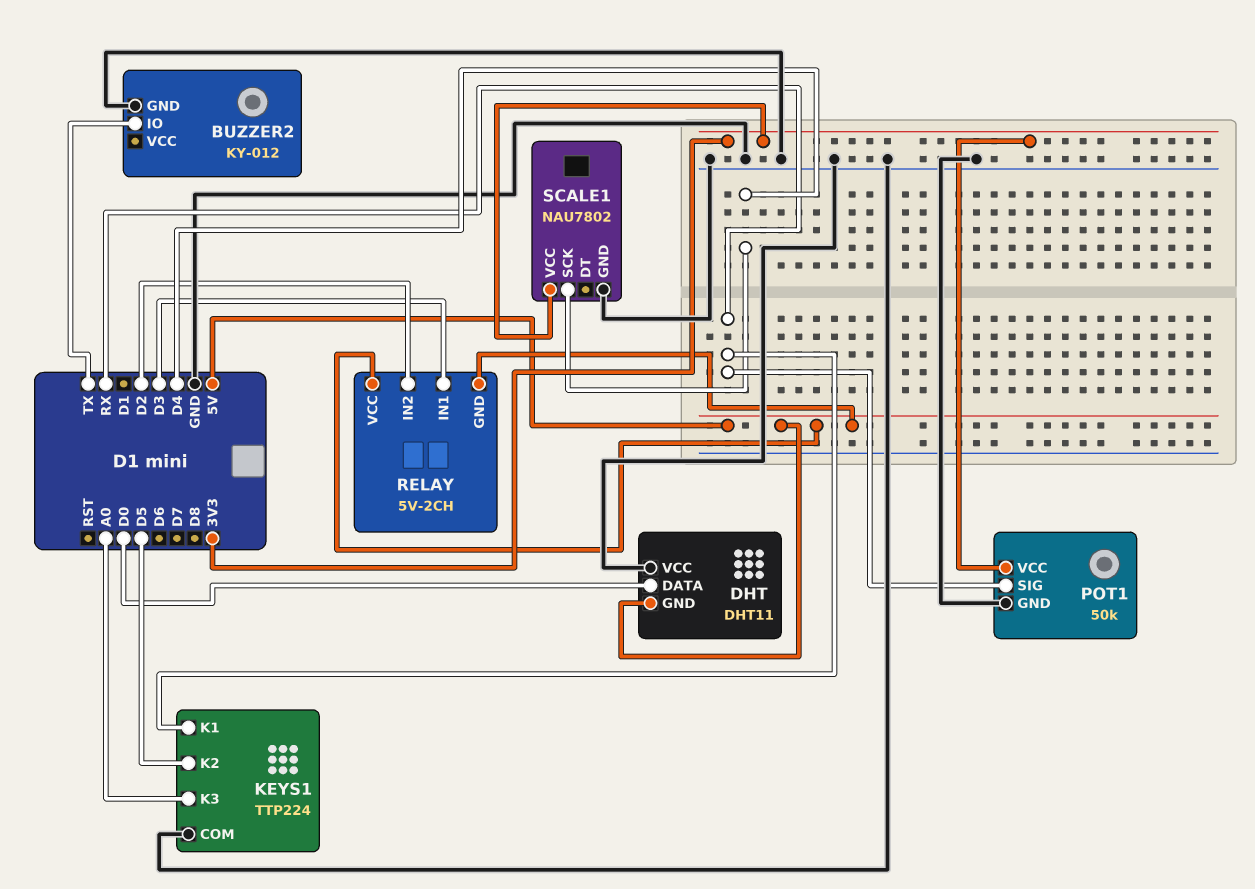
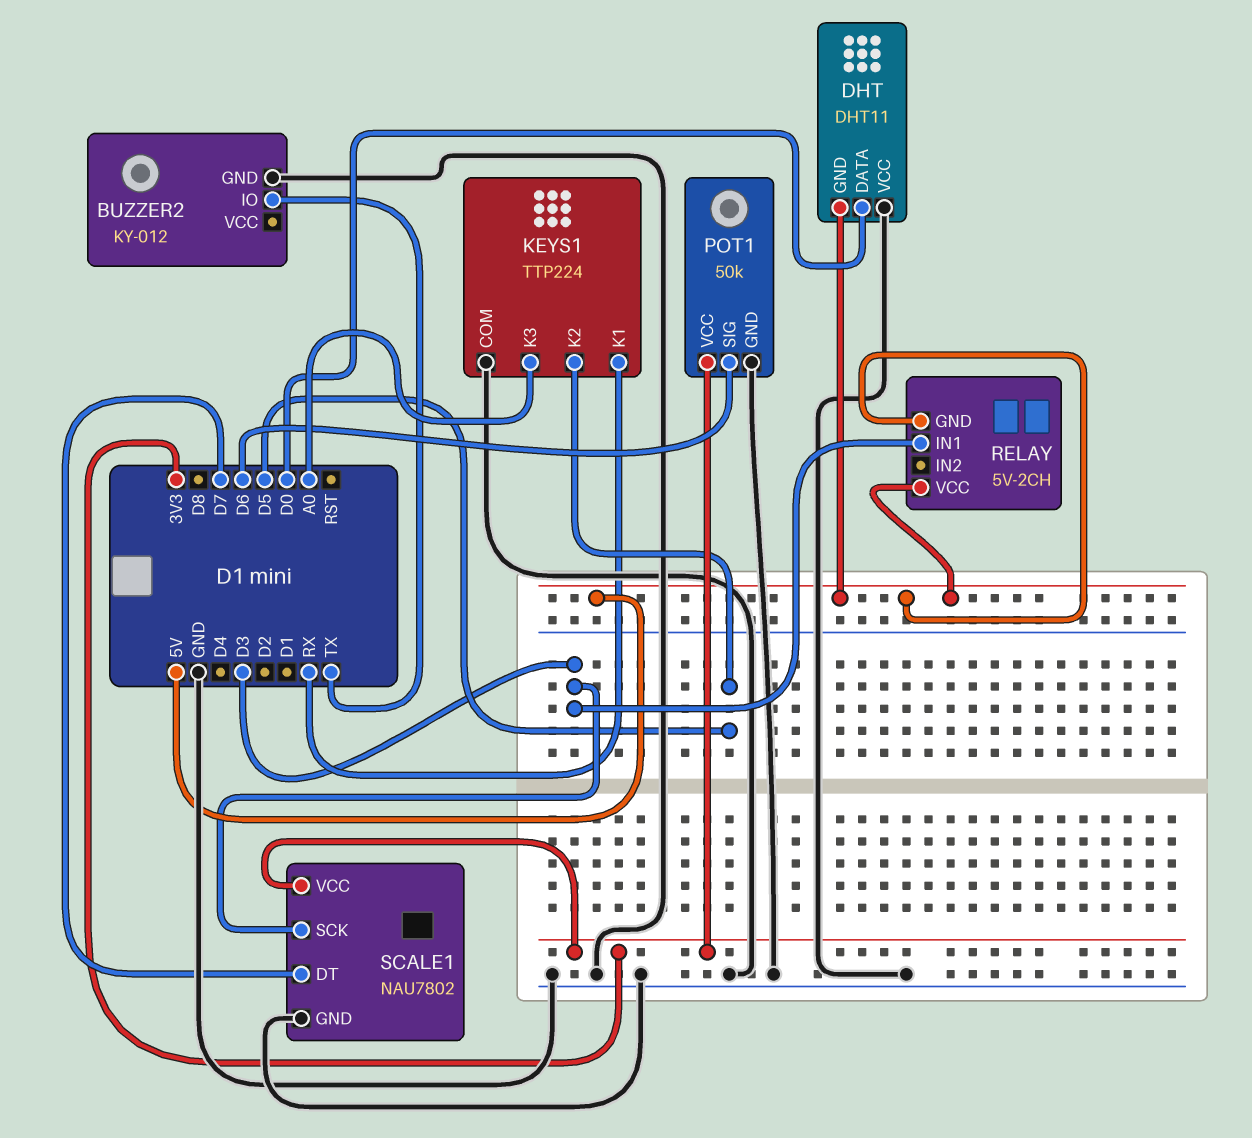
POT1 pin SIG: RX -> D6
RELAY pin IN2: D2 -> none
SCALE1 pin DT: none -> D7
SCALE1 pin SCK: D4 -> D3

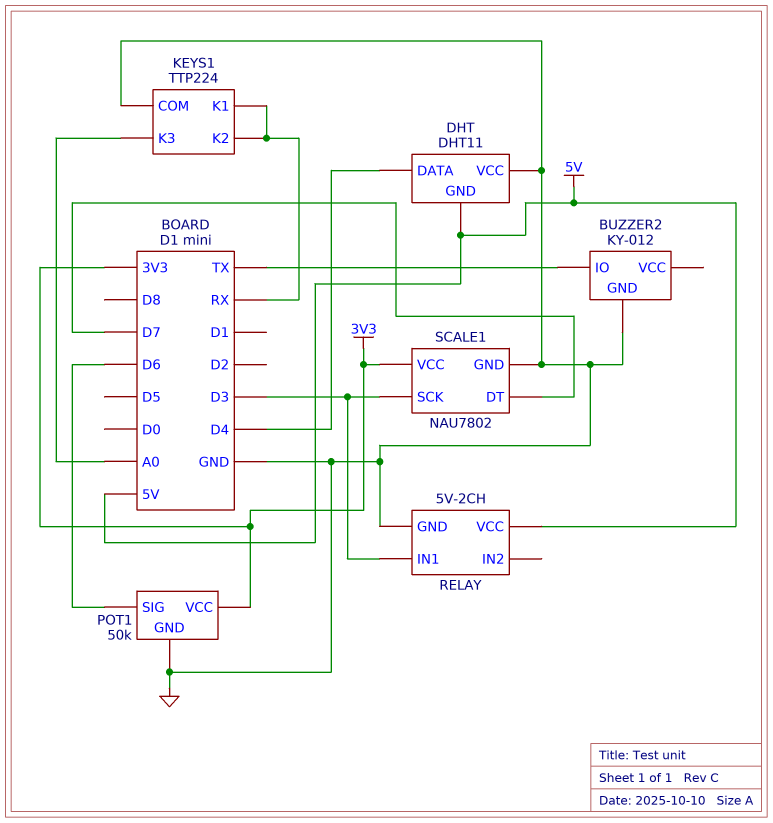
DHT pin DATA: D0 -> D4
KEYS1 pin K2: D5 -> RX
RELAY pin GND: 5V -> GND

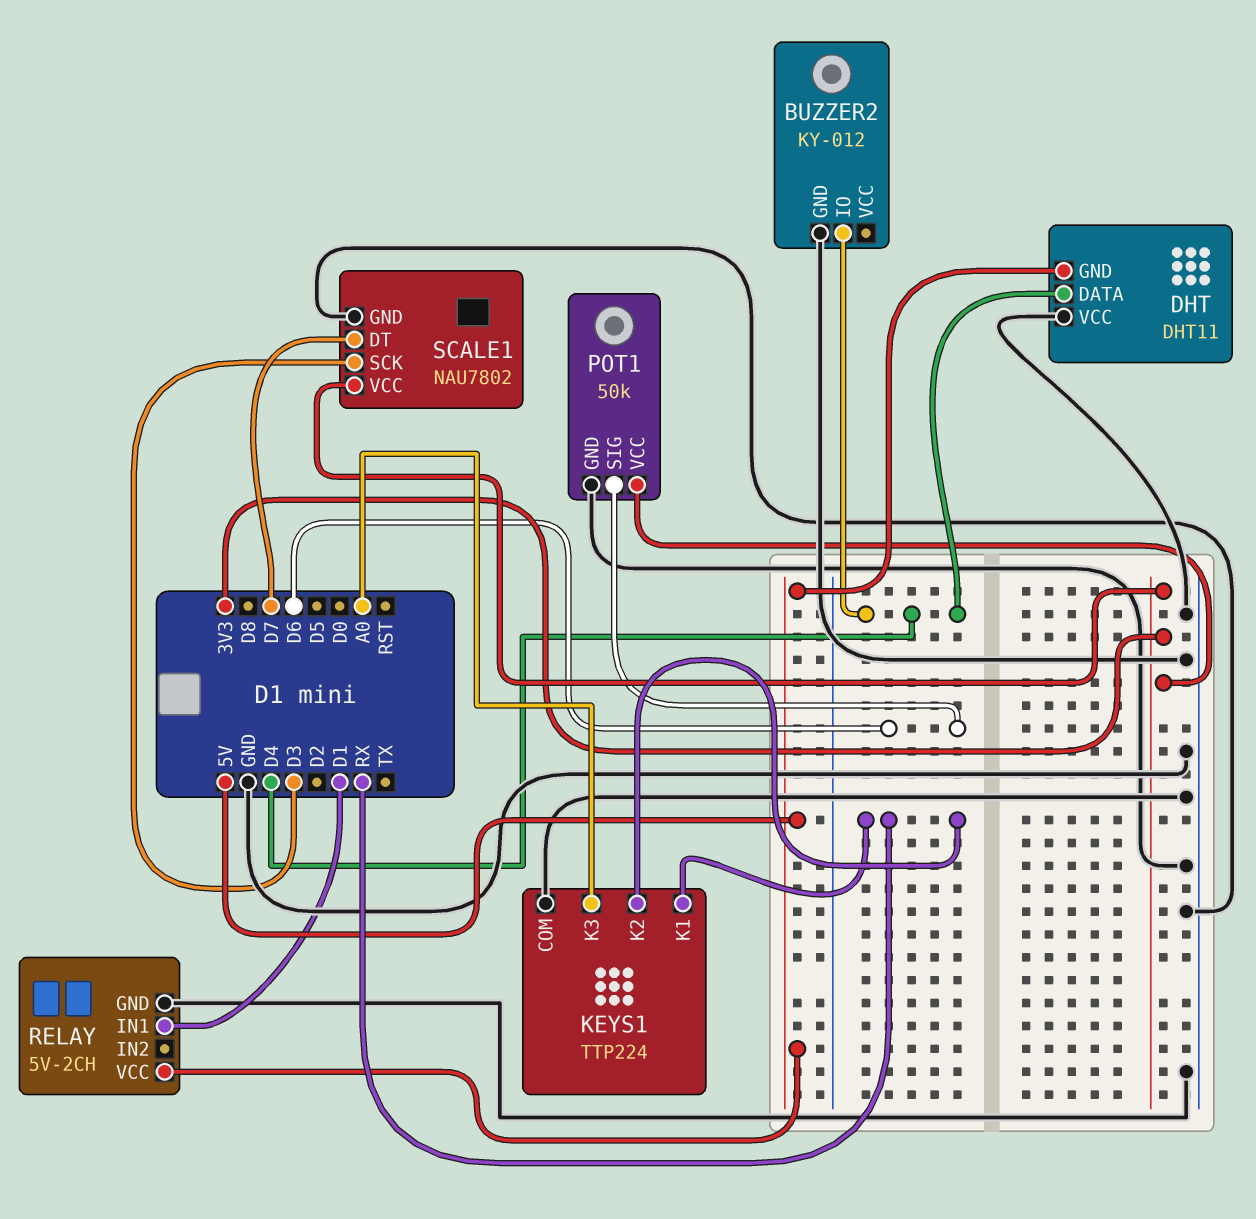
BUZZER2 pin IO: TX -> D4
RELAY pin IN1: D3 -> D1

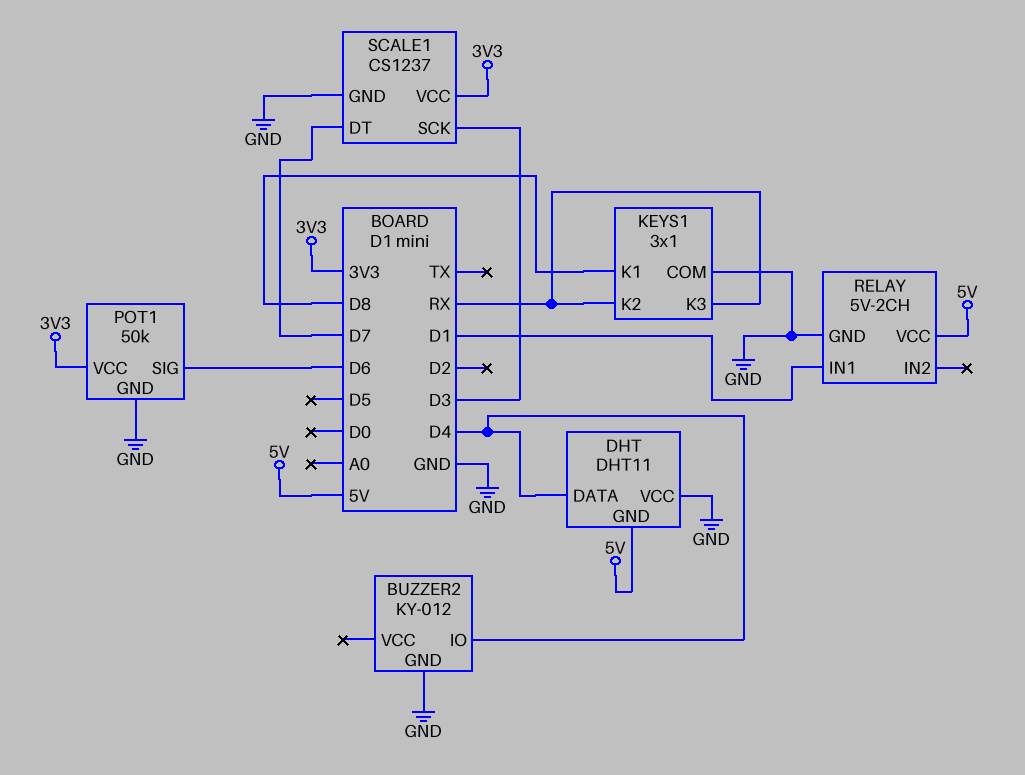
KEYS1: TTP224 -> 3x1
KEYS1 pin K1: RX -> D8
KEYS1 pin K3: A0 -> RX
SCALE1: NAU7802 -> CS1237

